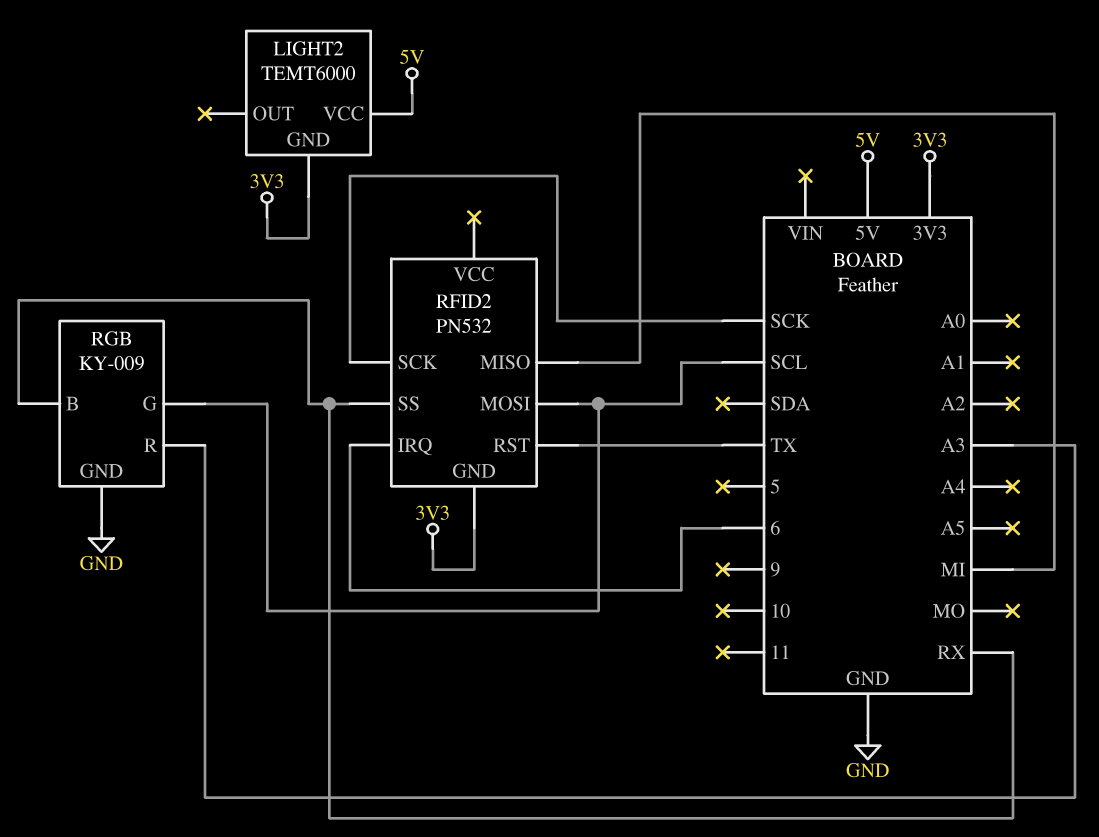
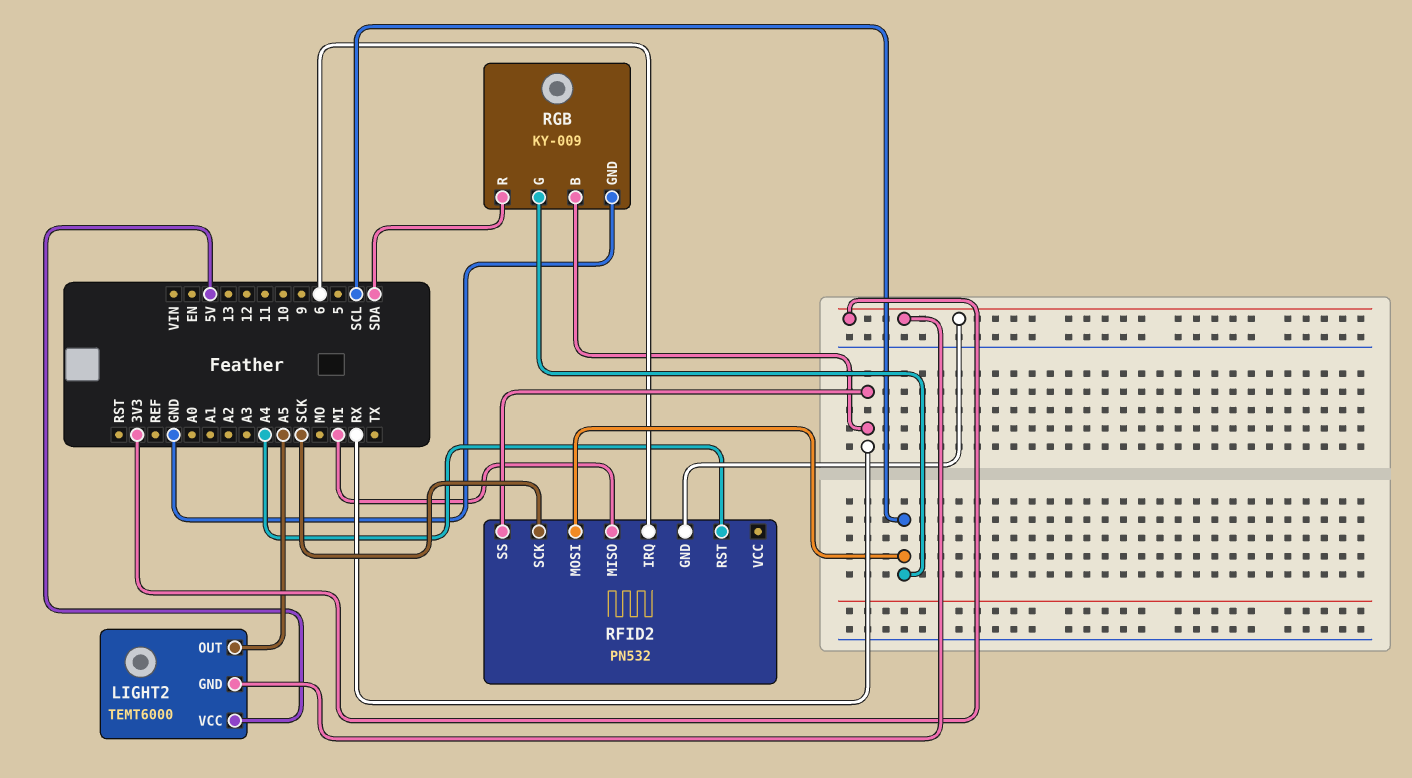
LIGHT2 pin OUT: none -> A5
RFID2 pin RST: TX -> A4
RGB pin R: A3 -> SDA

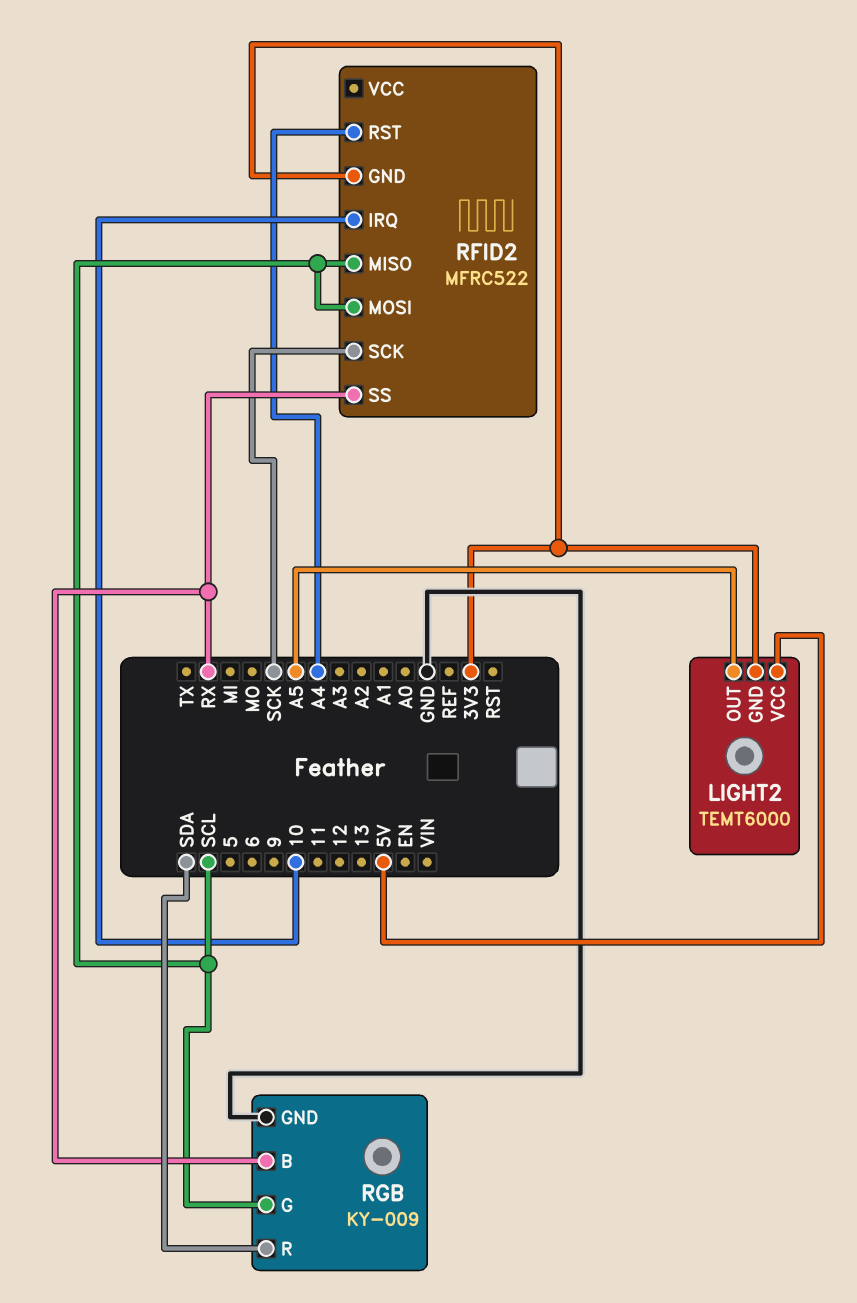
RFID2: PN532 -> MFRC522
RFID2 pin IRQ: 6 -> 10
RFID2 pin MISO: MI -> SCL

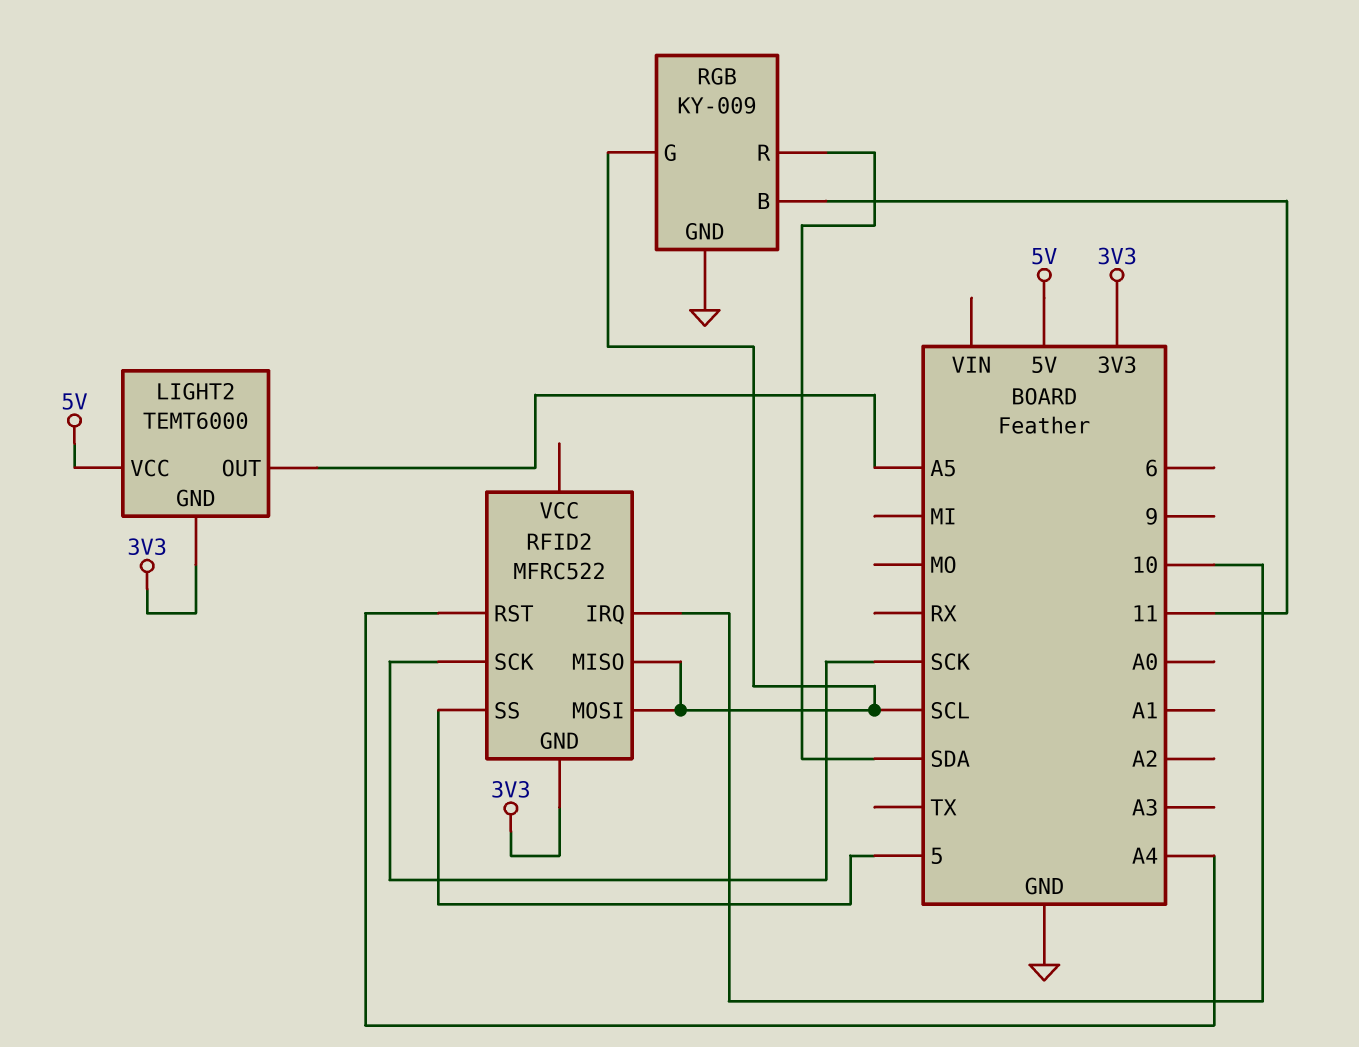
RFID2 pin SS: RX -> 5
RGB pin B: RX -> 11

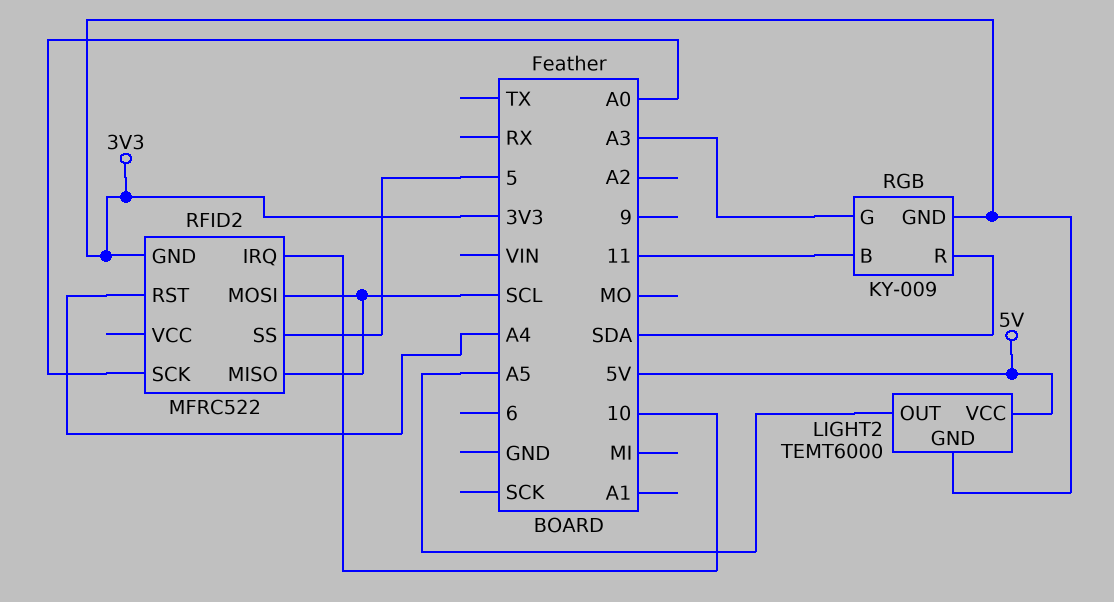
RFID2 pin SCK: SCK -> A0
RGB pin G: SCL -> A3
RGB pin GND: GND -> 3V3

